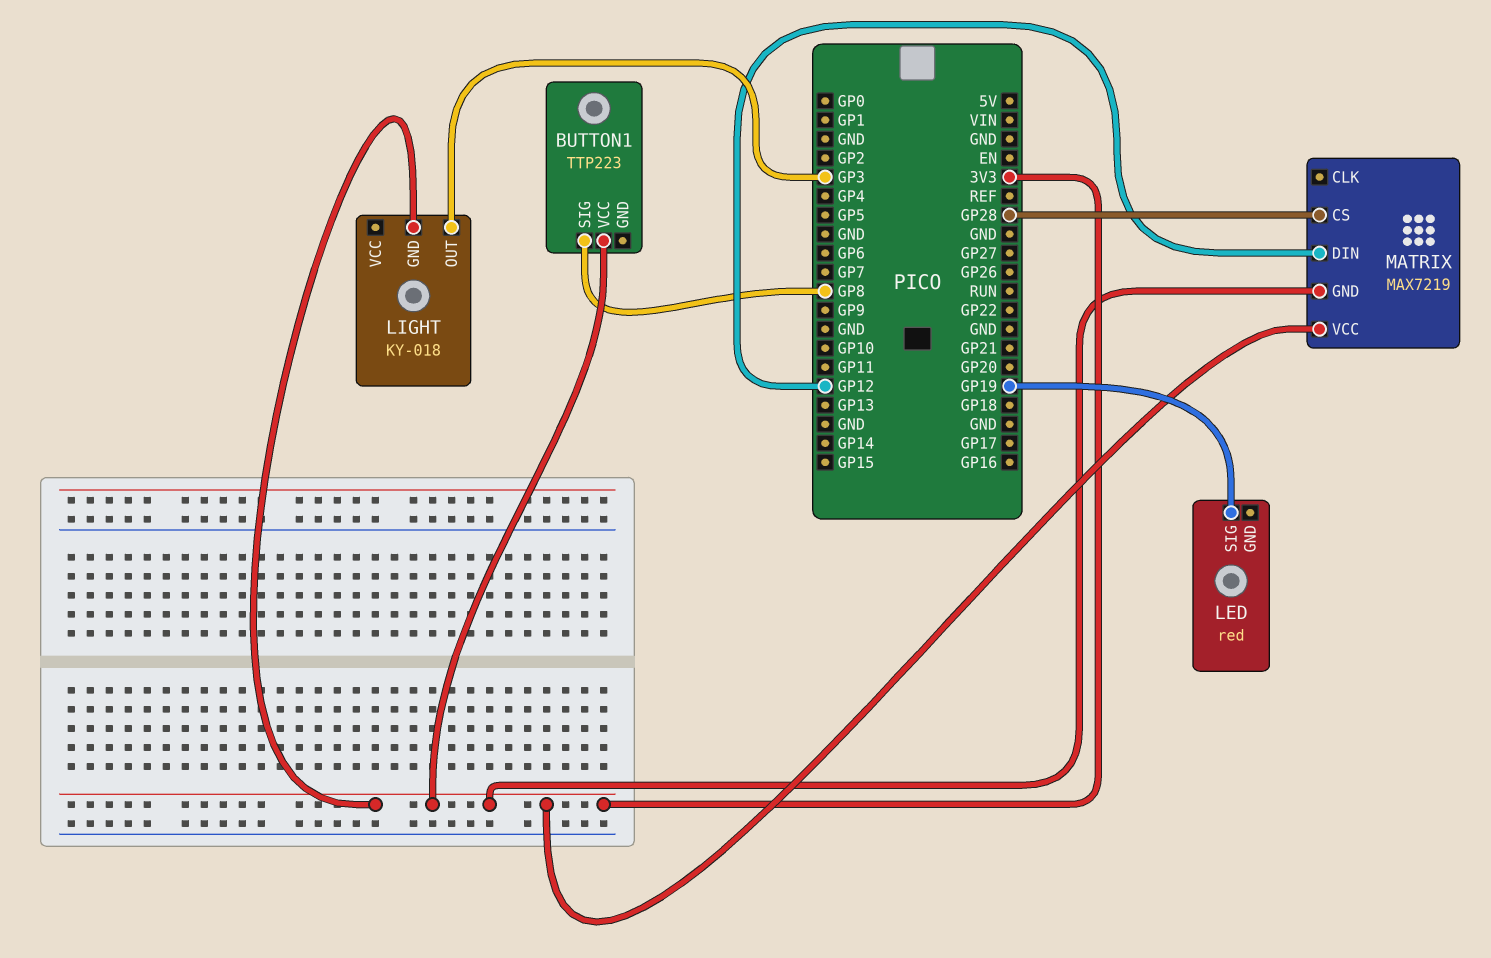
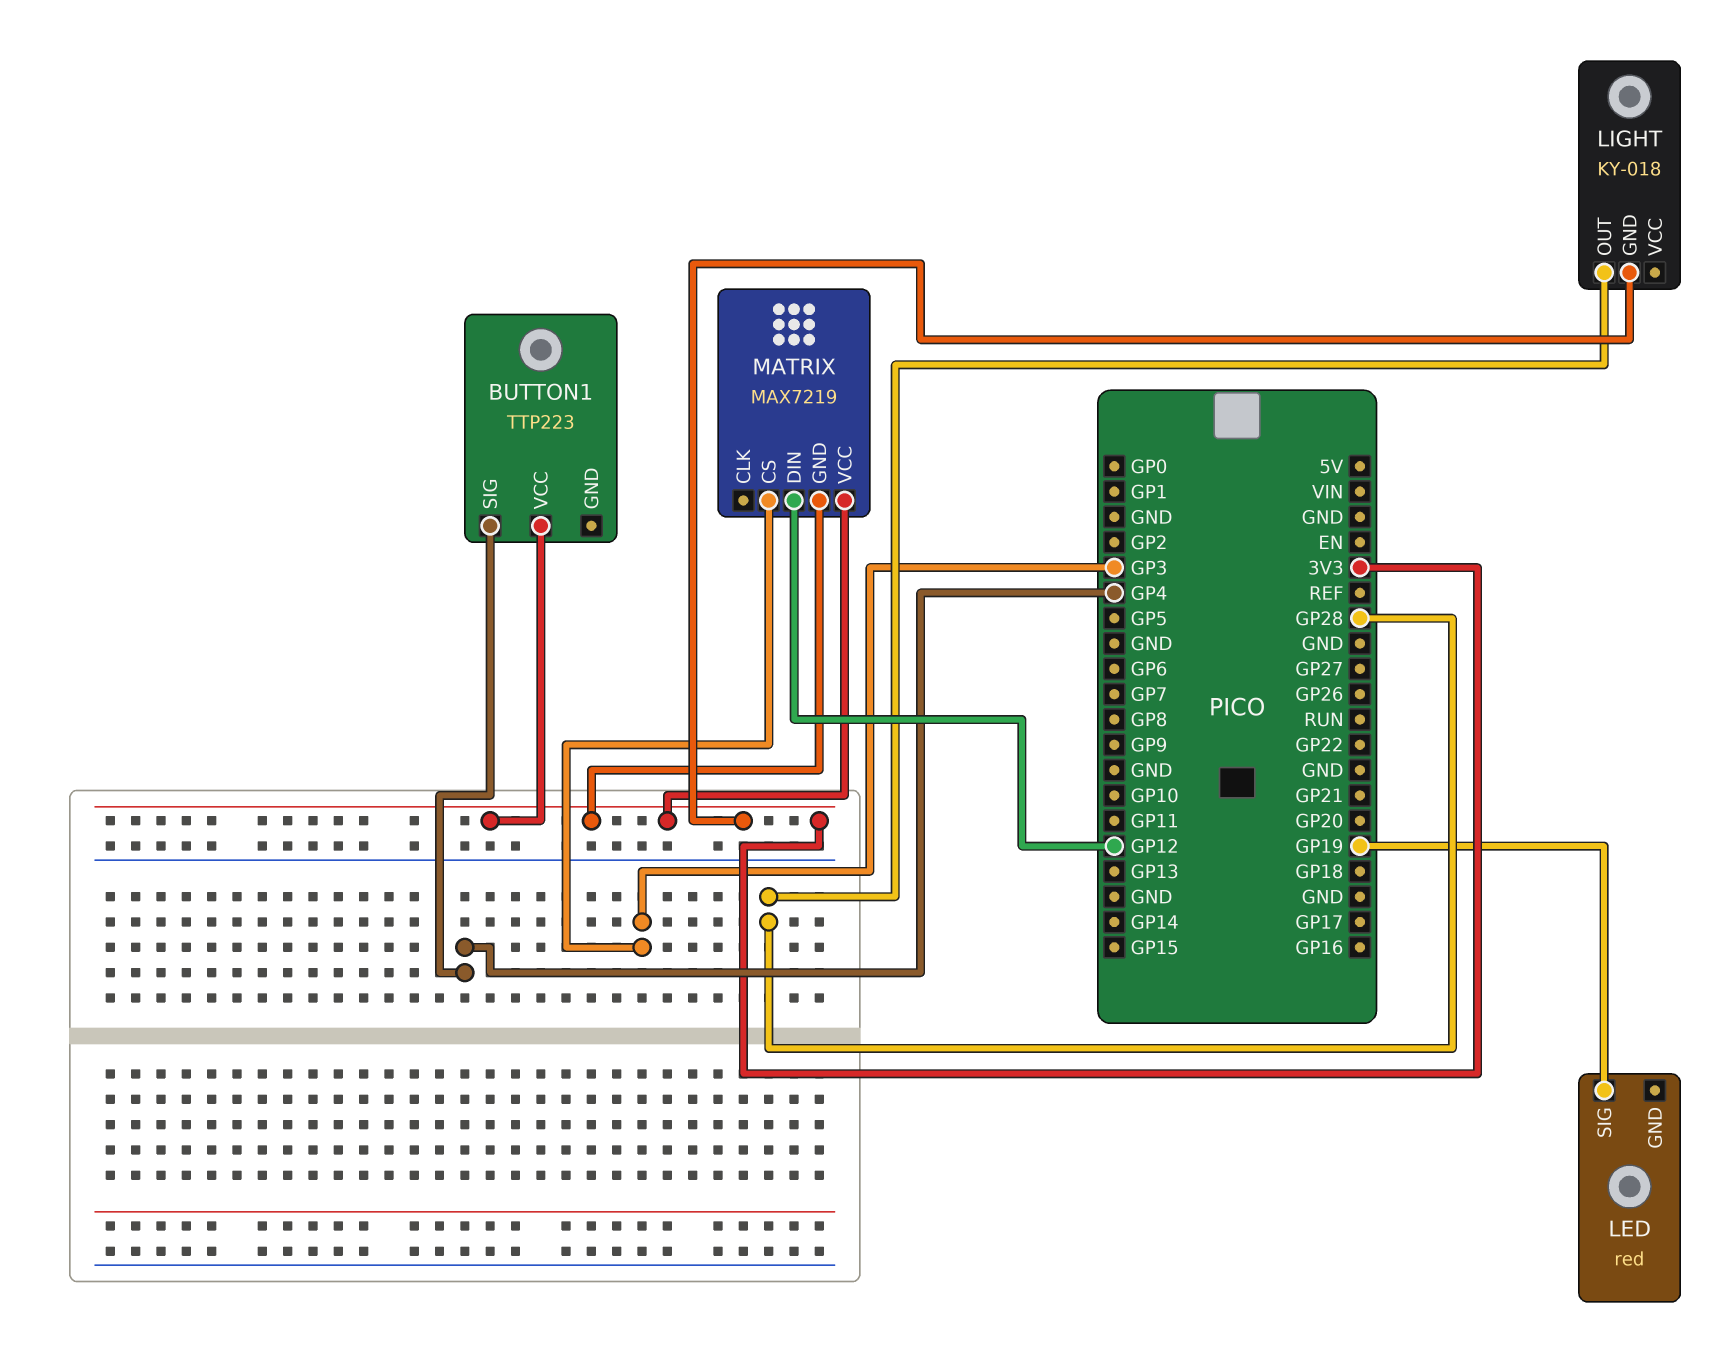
BUTTON1 pin SIG: GP8 -> GP4
LIGHT pin OUT: GP3 -> GP28
MATRIX pin CS: GP28 -> GP3

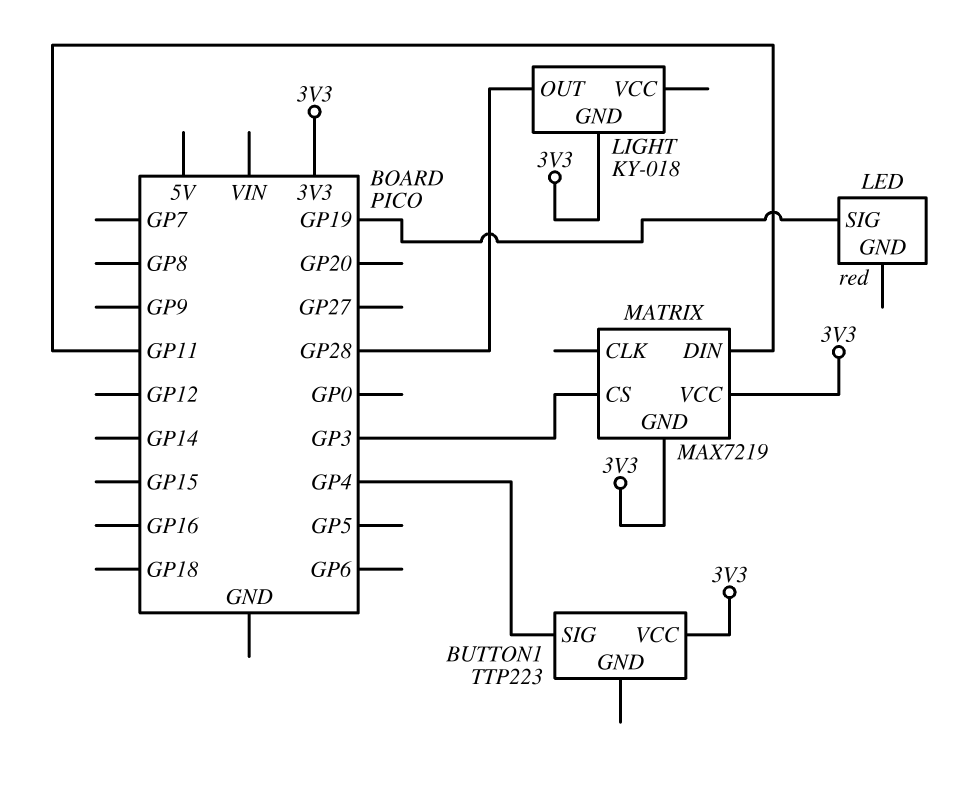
MATRIX pin DIN: GP12 -> GP11

